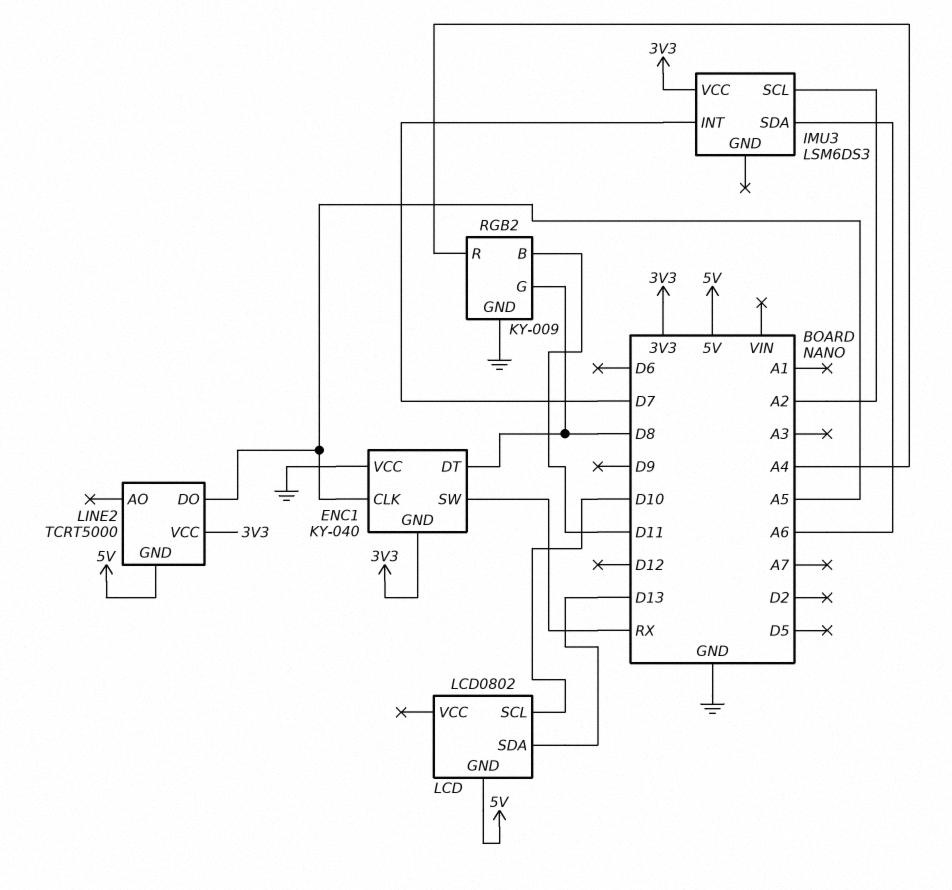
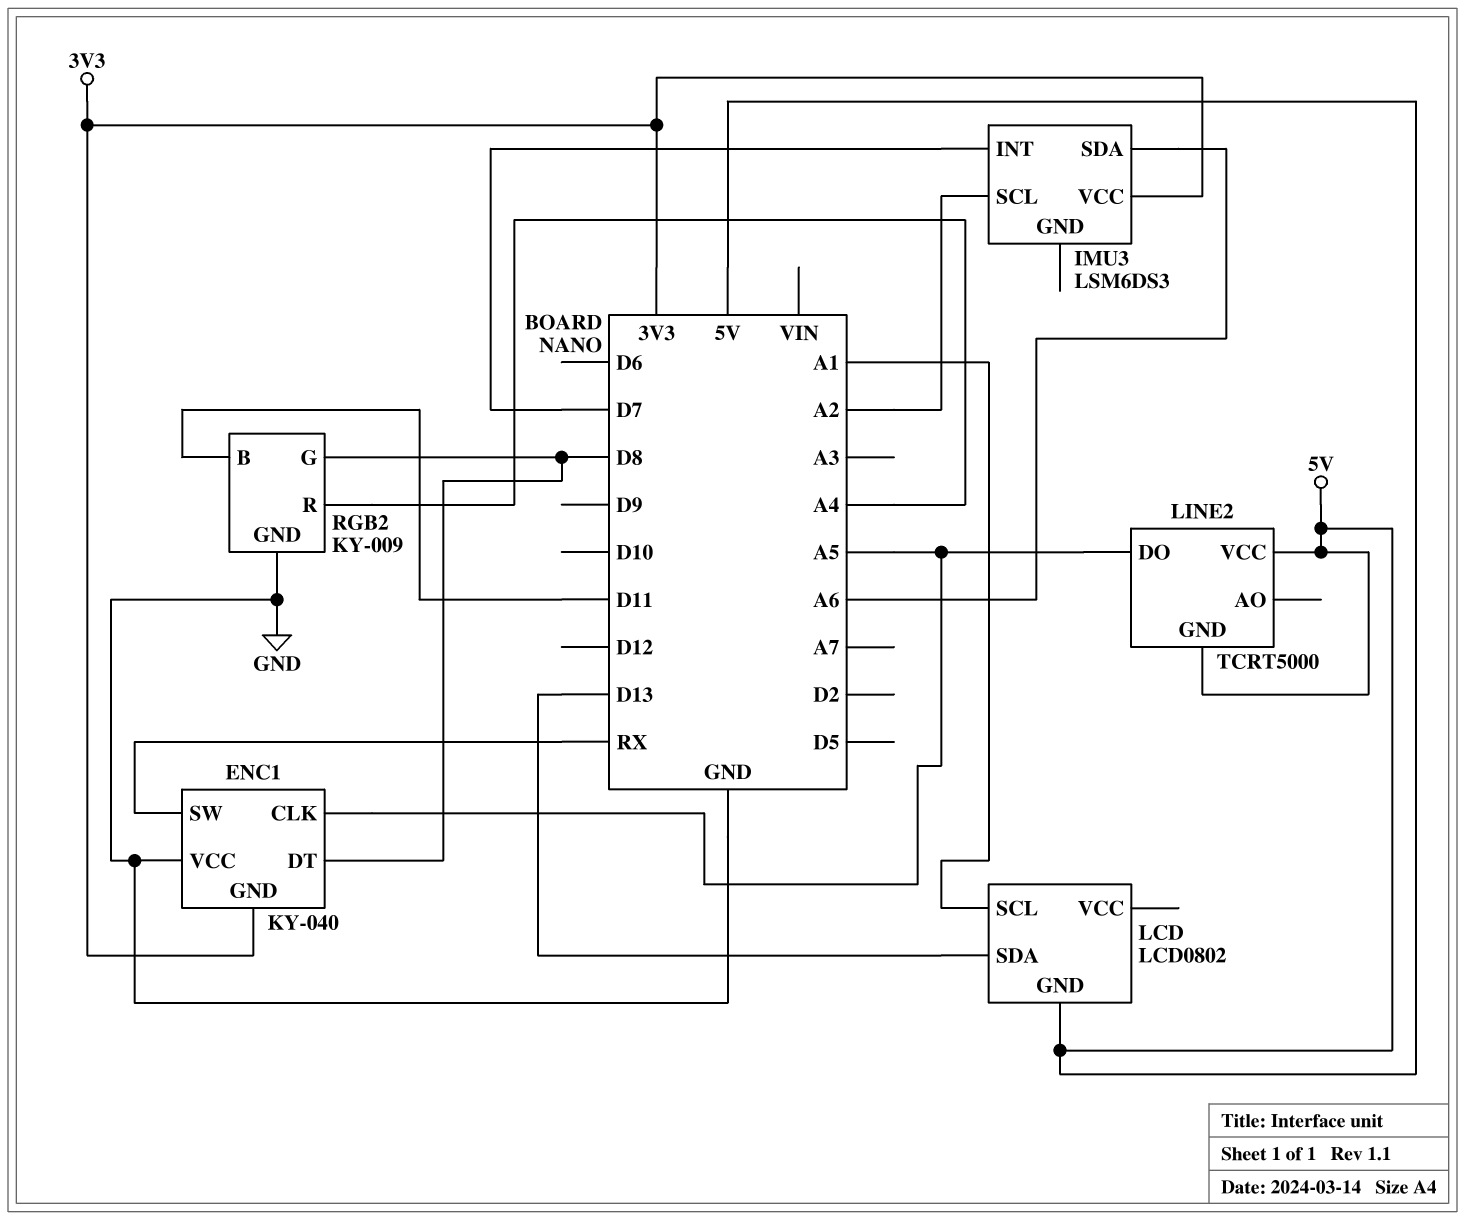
LCD pin SCL: D10 -> A1
LINE2 pin VCC: 3V3 -> 5V

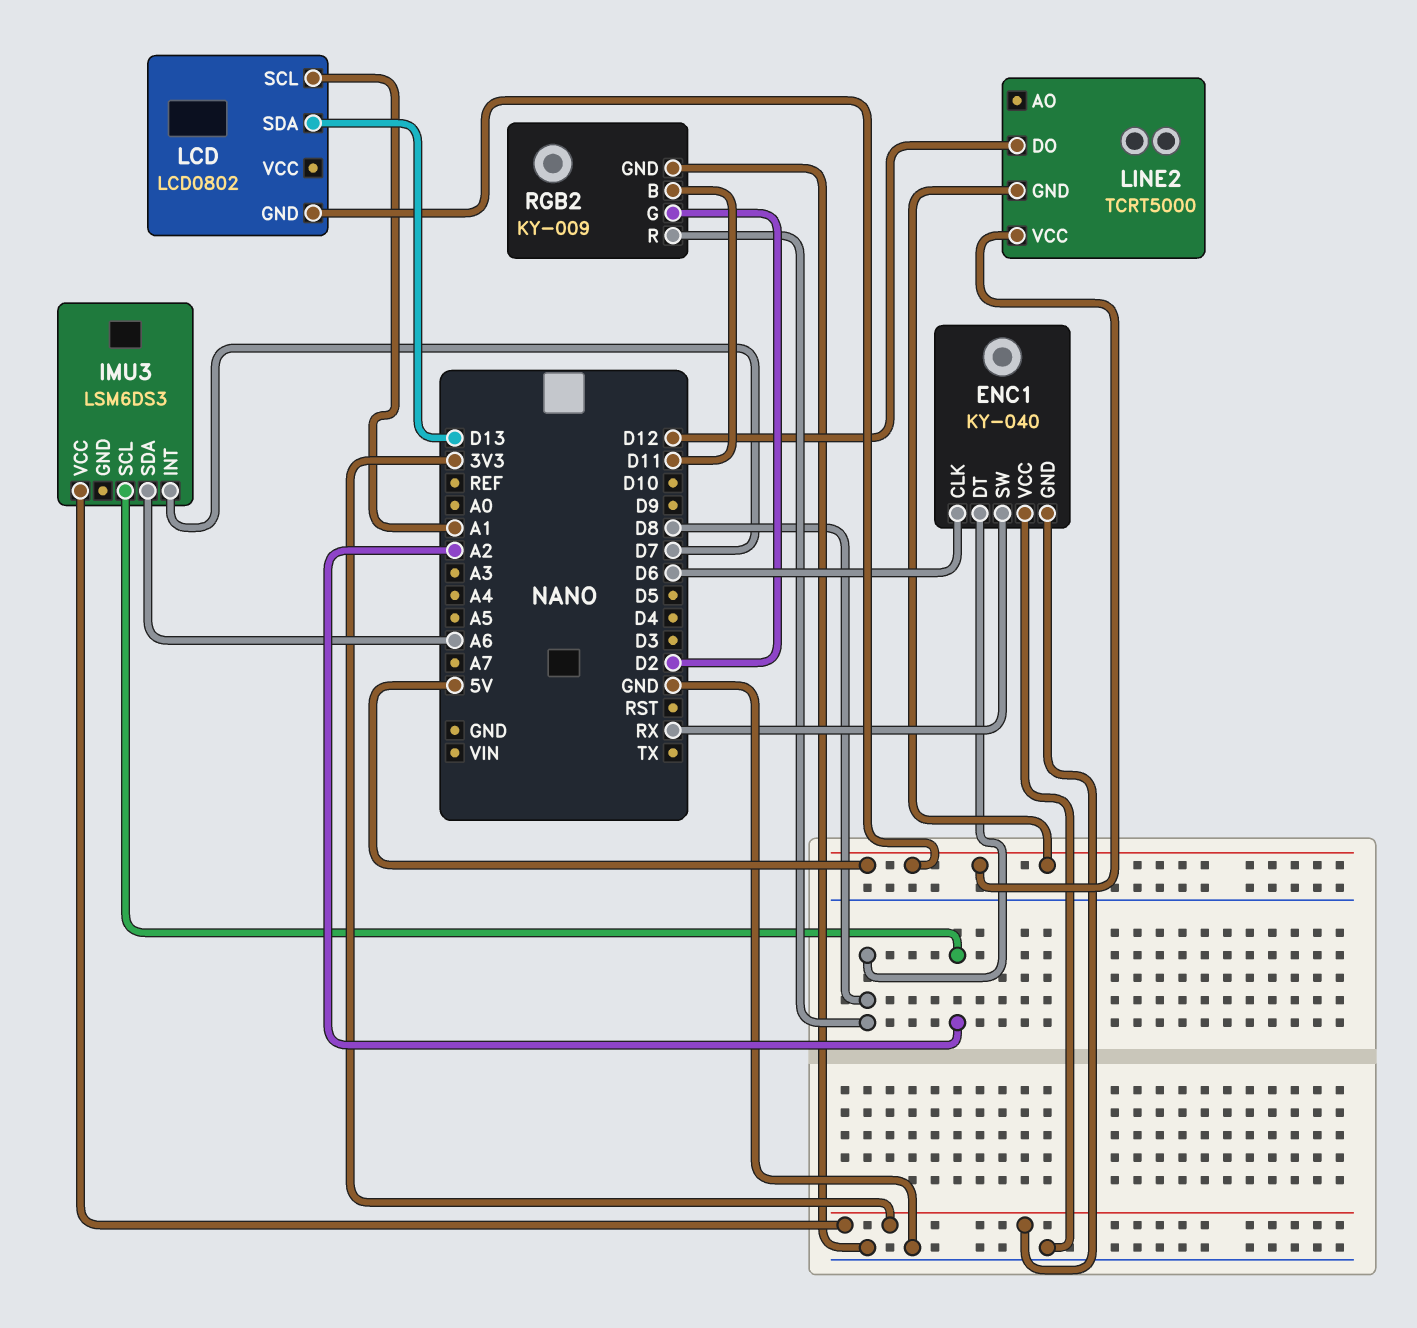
ENC1 pin CLK: A5 -> D6
LINE2 pin DO: A5 -> D12
RGB2 pin G: D8 -> D2
RGB2 pin R: A4 -> D8

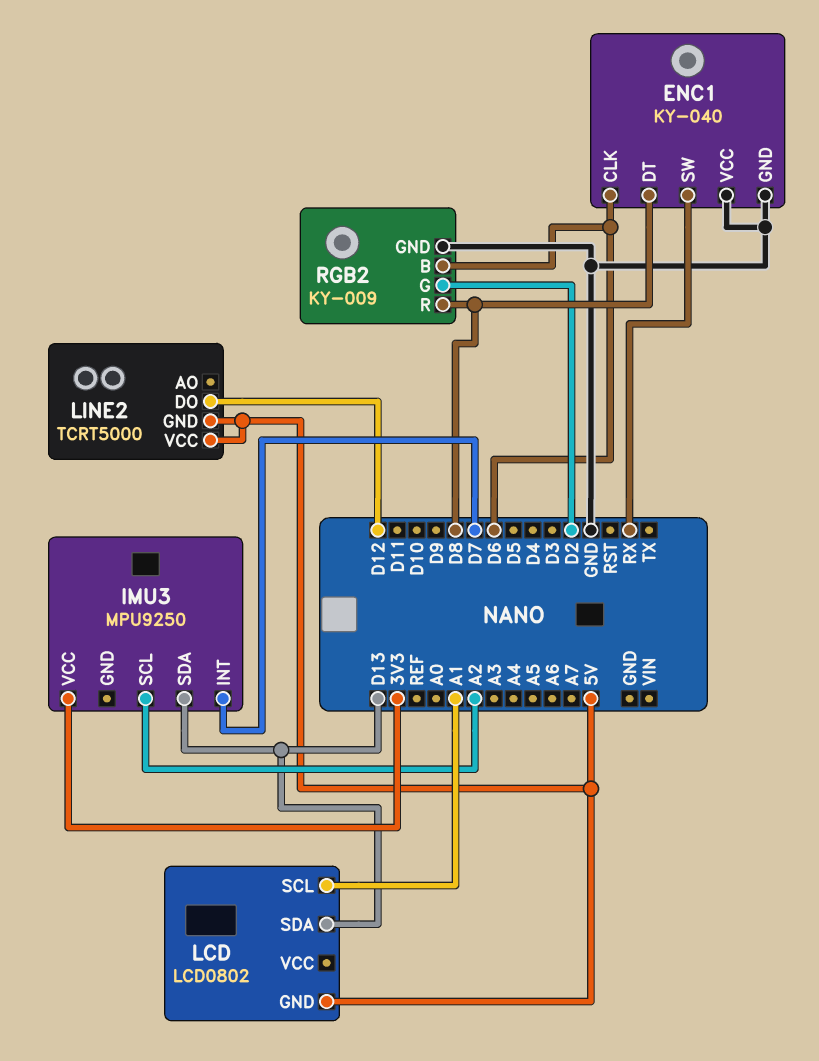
ENC1 pin GND: 3V3 -> GND
IMU3: LSM6DS3 -> MPU9250
IMU3 pin SDA: A6 -> D13
RGB2 pin B: D11 -> D6

